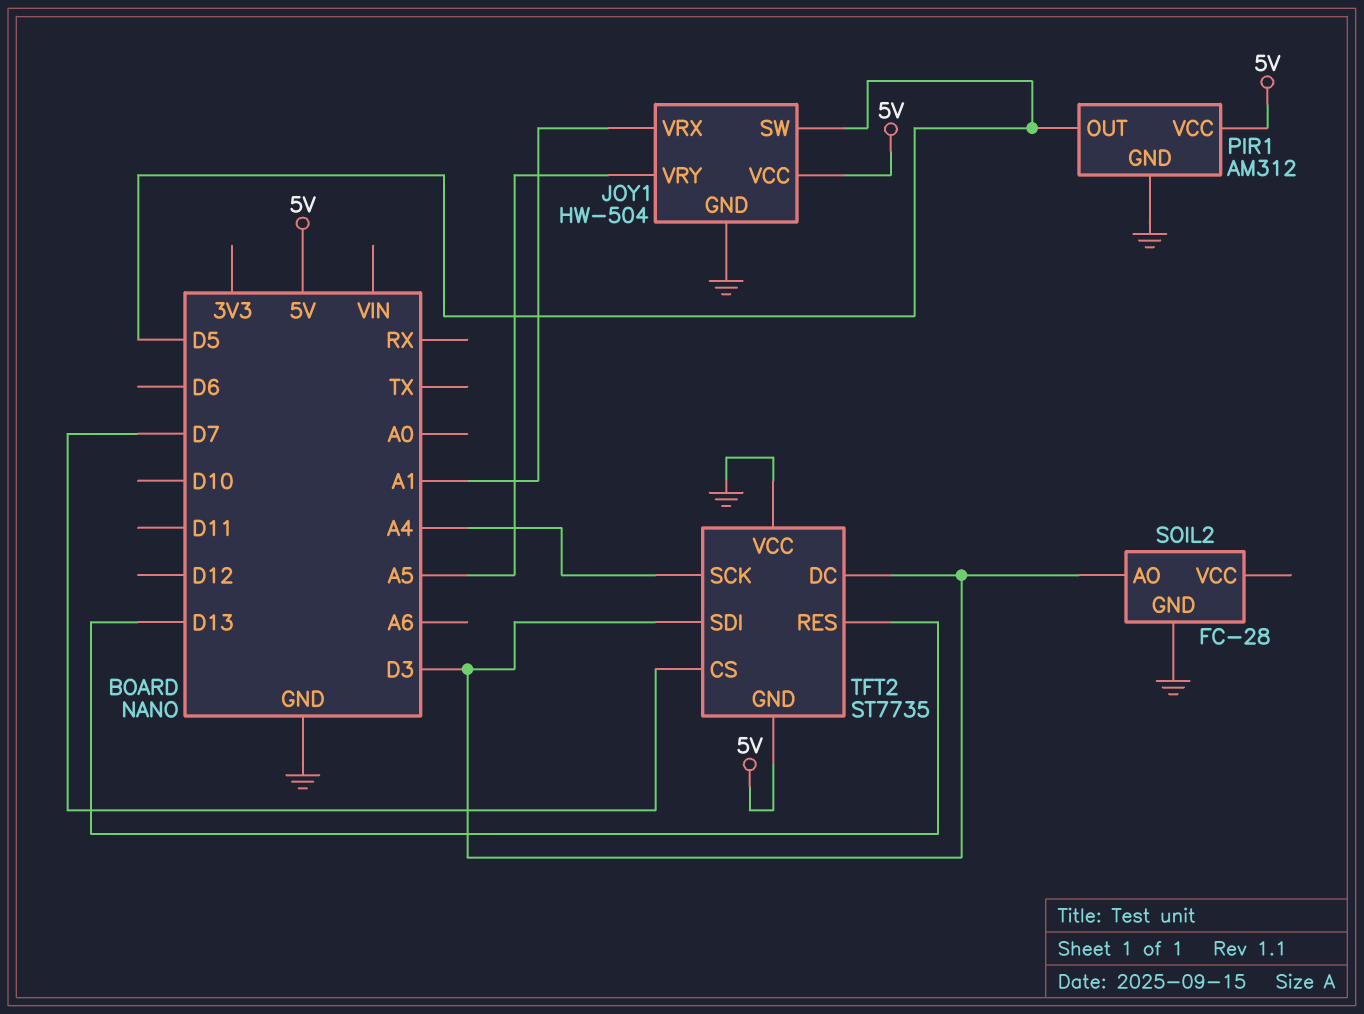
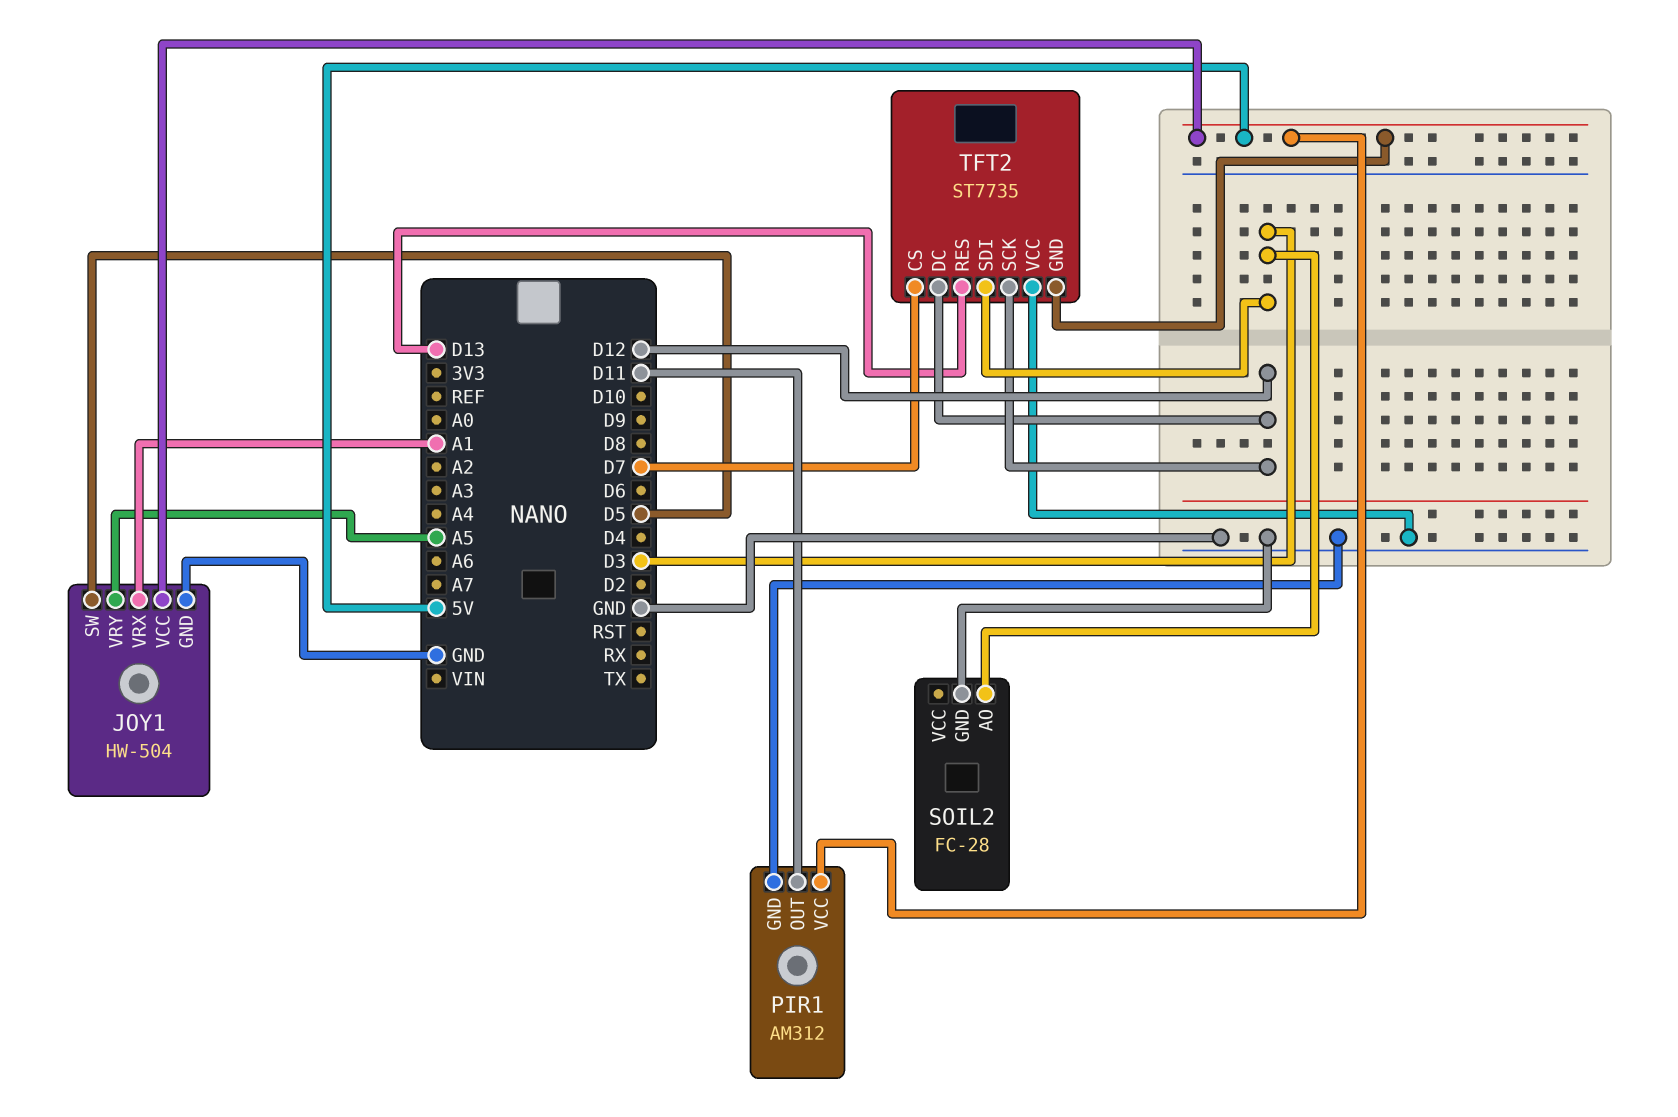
PIR1 pin OUT: D5 -> D11
TFT2 pin DC: D3 -> D12
TFT2 pin SCK: A4 -> D12

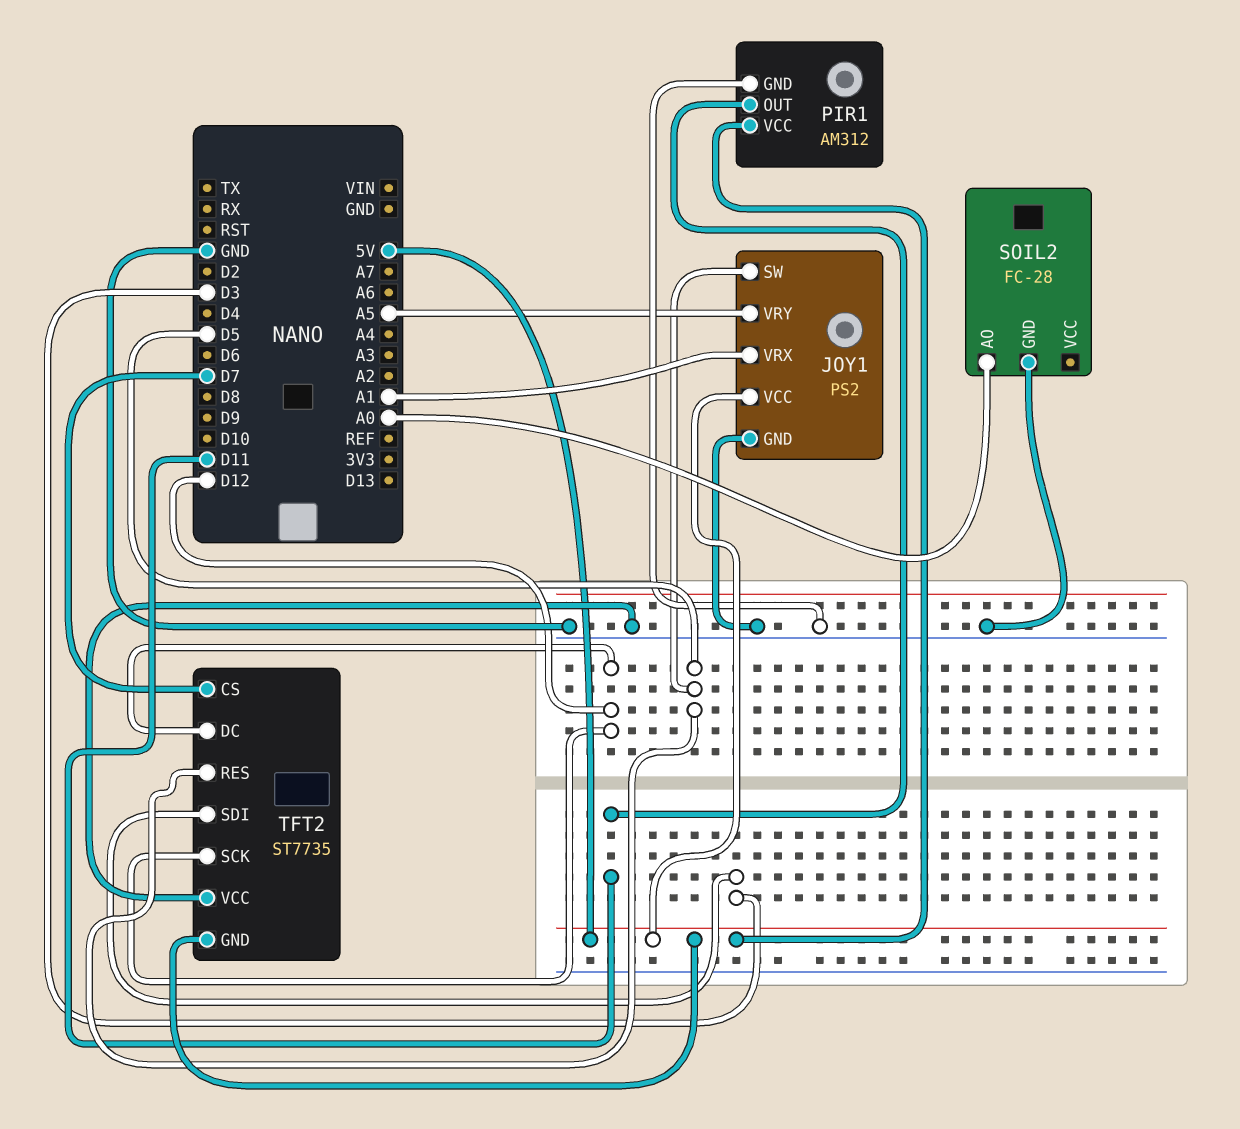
JOY1: HW-504 -> PS2
SOIL2 pin AO: D3 -> A0
TFT2 pin RES: D13 -> D5

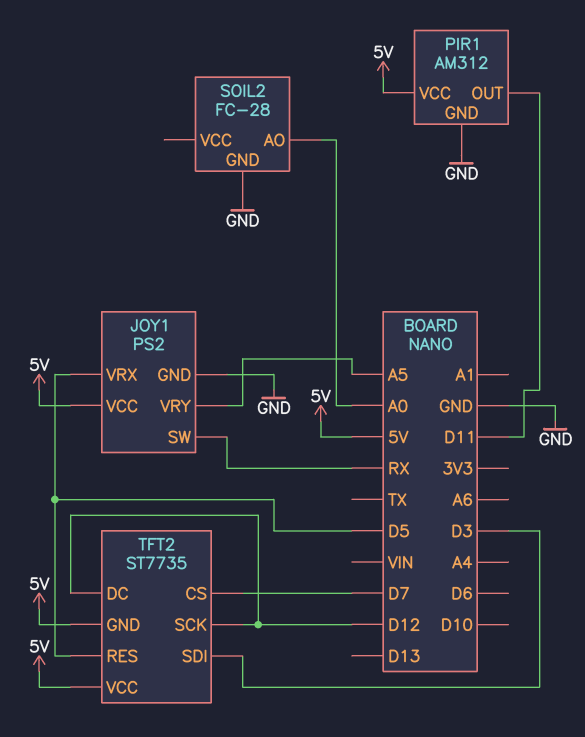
JOY1 pin SW: D5 -> RX
JOY1 pin VRX: A1 -> D5
TFT2 pin VCC: GND -> 5V

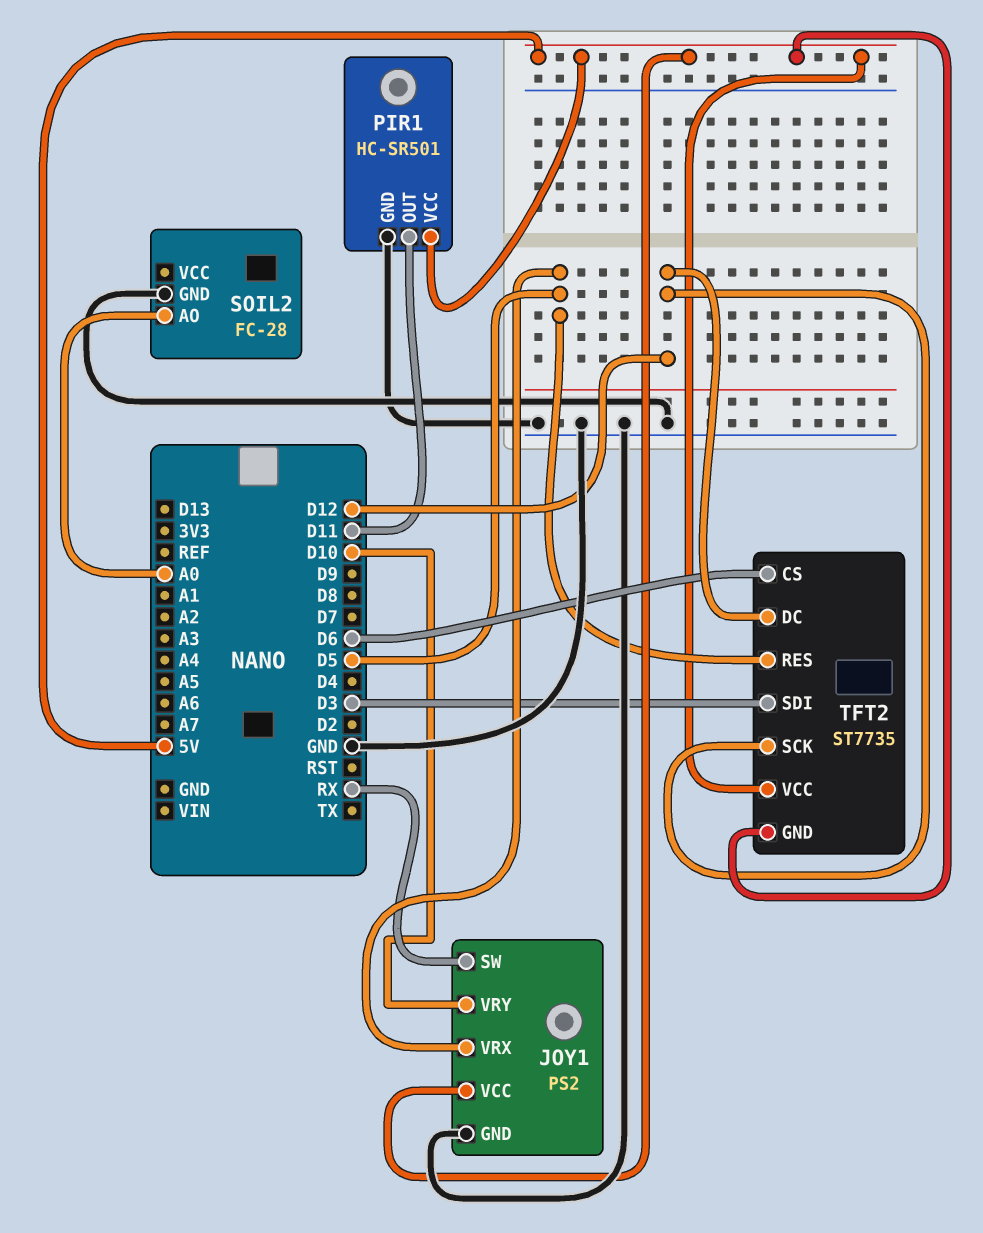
JOY1 pin VRY: A5 -> D10
PIR1: AM312 -> HC-SR501
TFT2 pin CS: D7 -> D6

